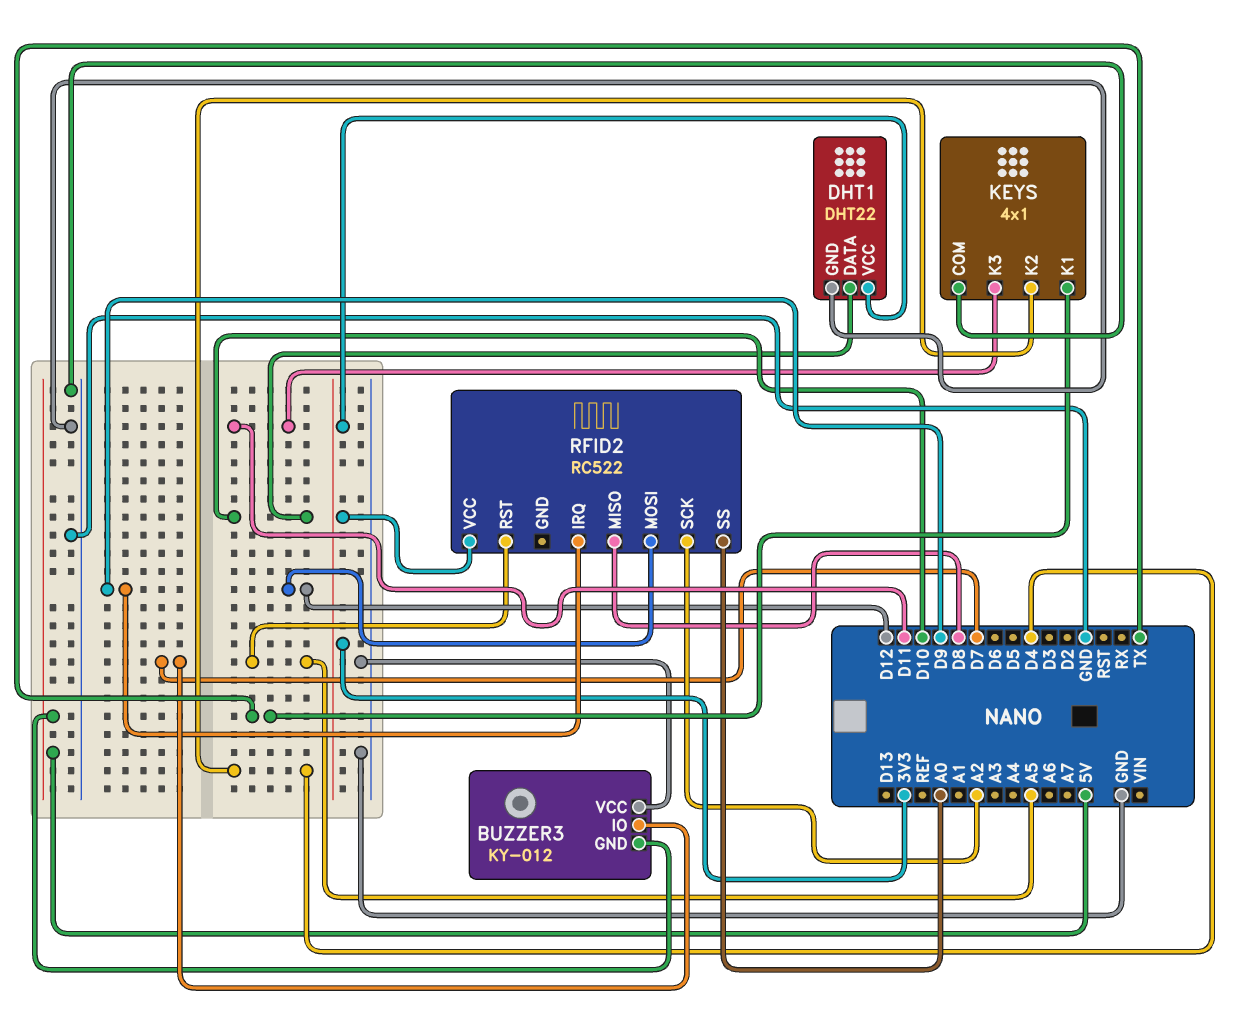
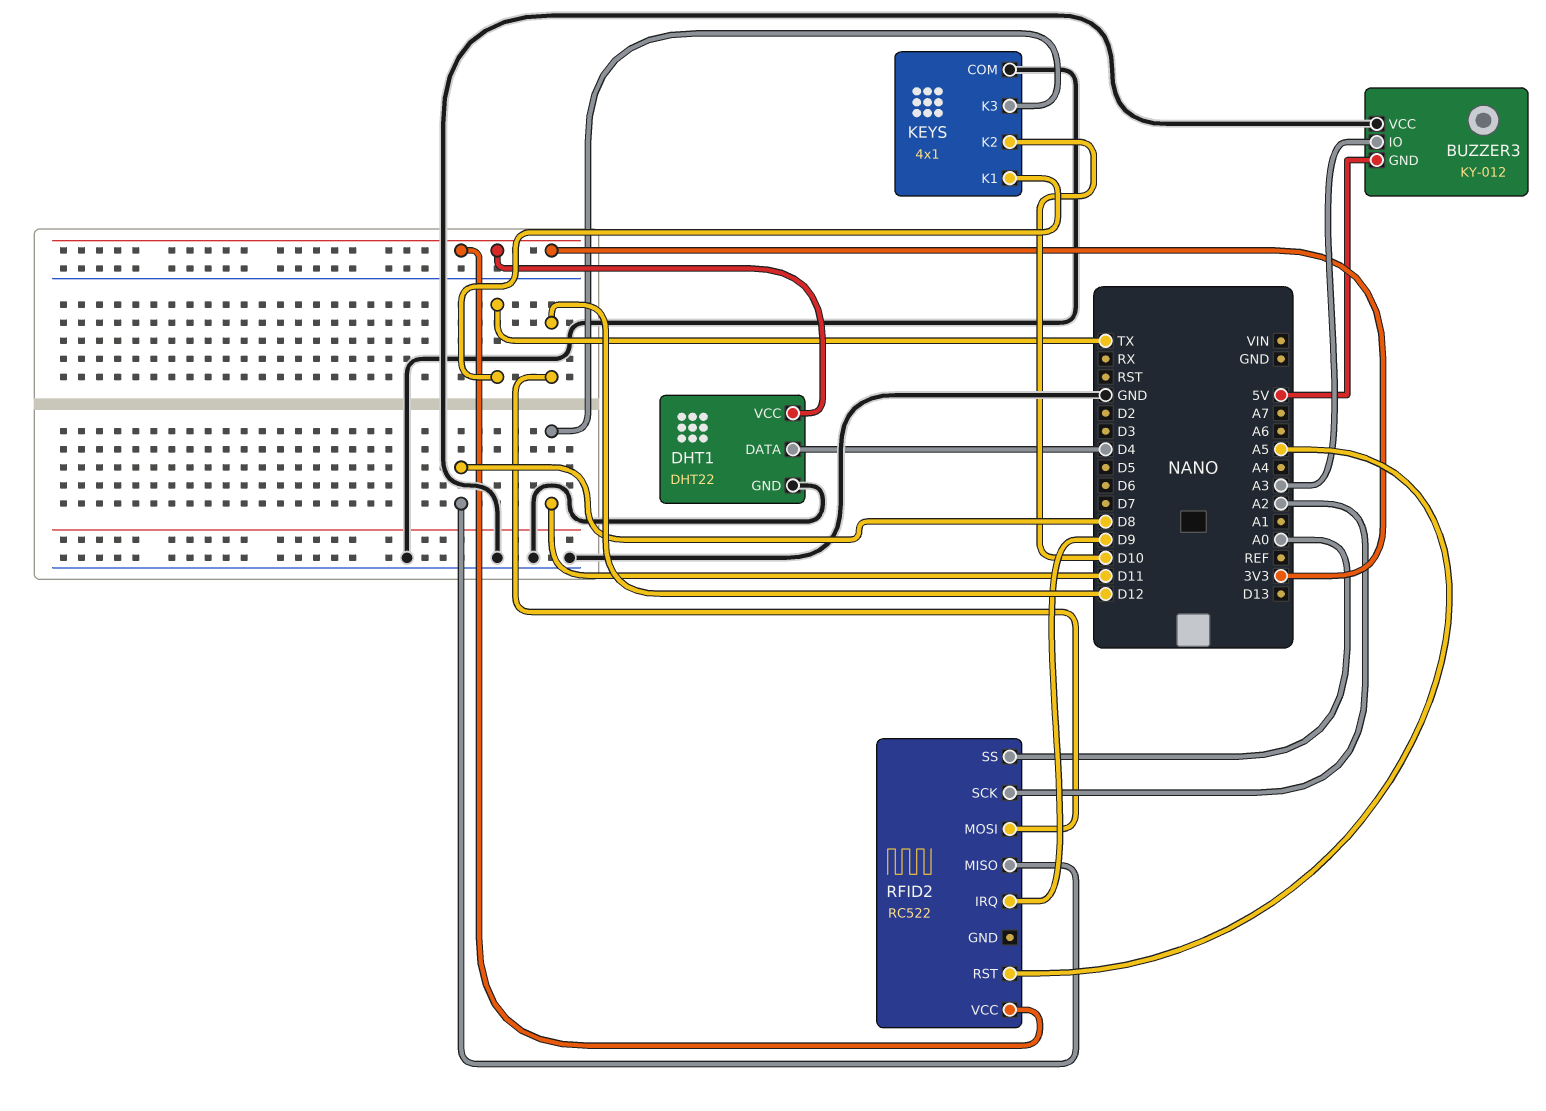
BUZZER3 pin IO: D7 -> A3
DHT1 pin DATA: D10 -> D4
KEYS pin K2: D4 -> D10

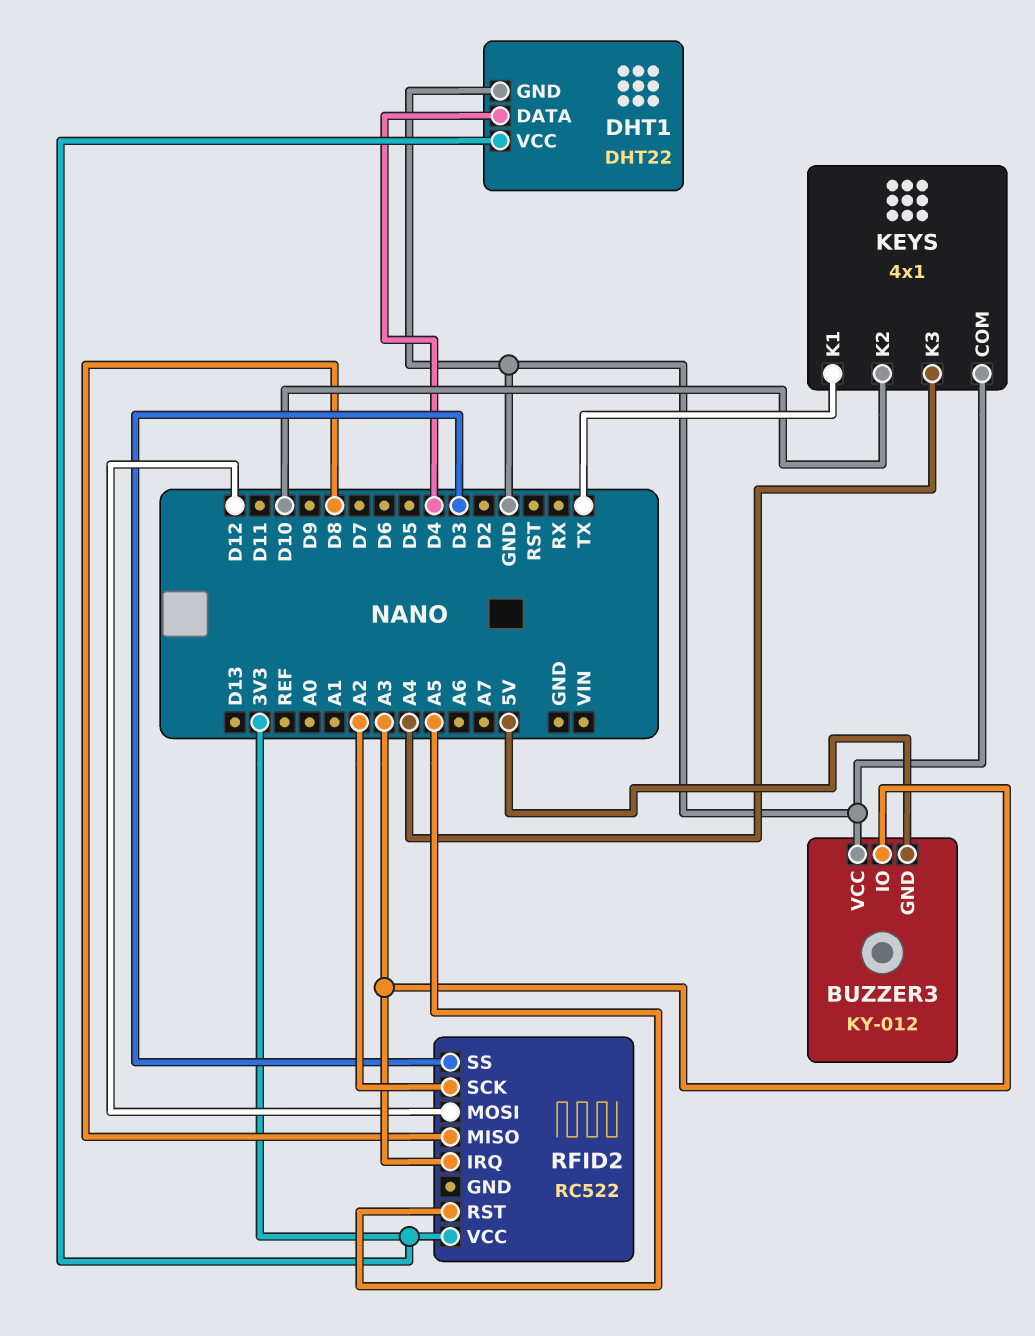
KEYS pin K3: D11 -> A4
RFID2 pin IRQ: D9 -> A3
RFID2 pin SS: A0 -> D3

